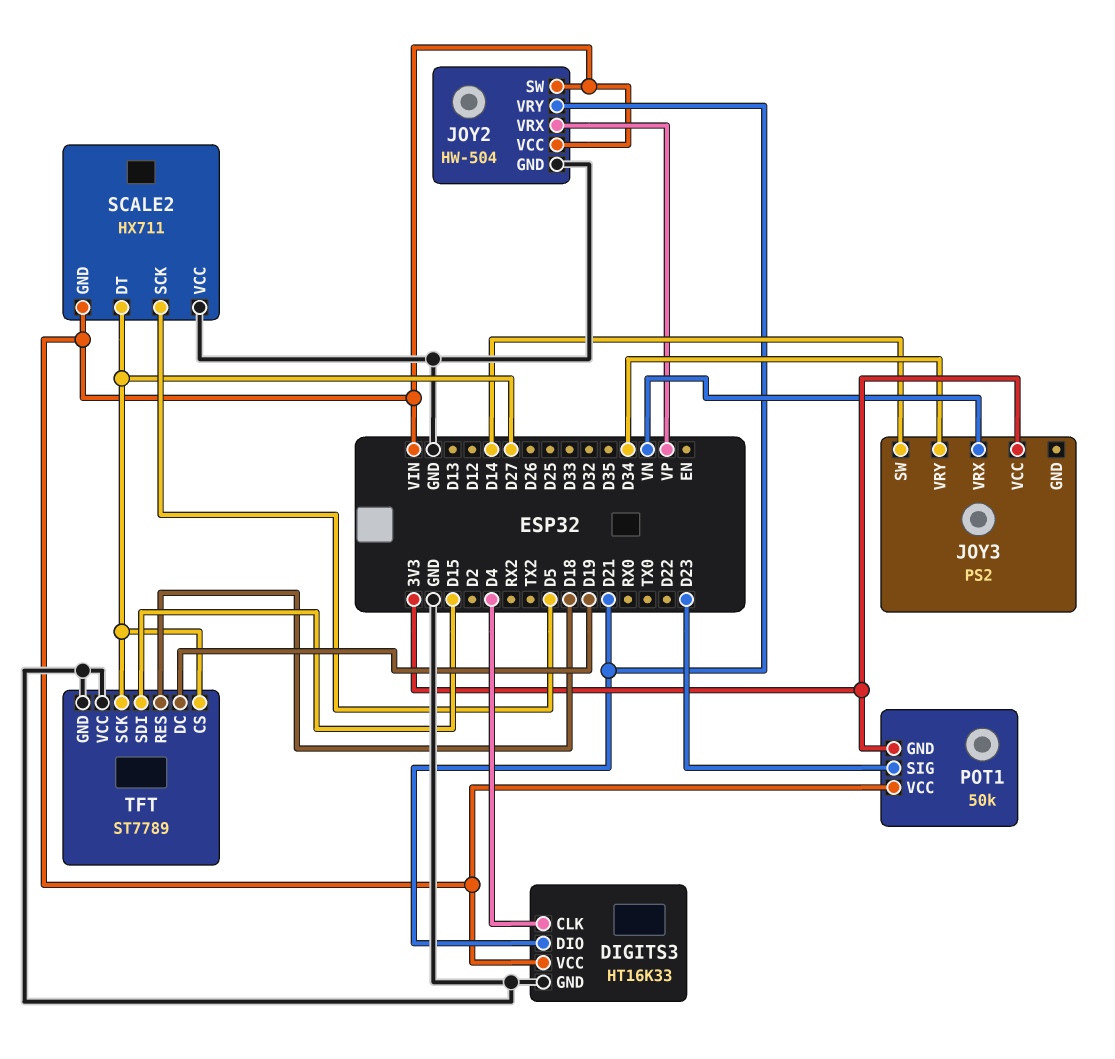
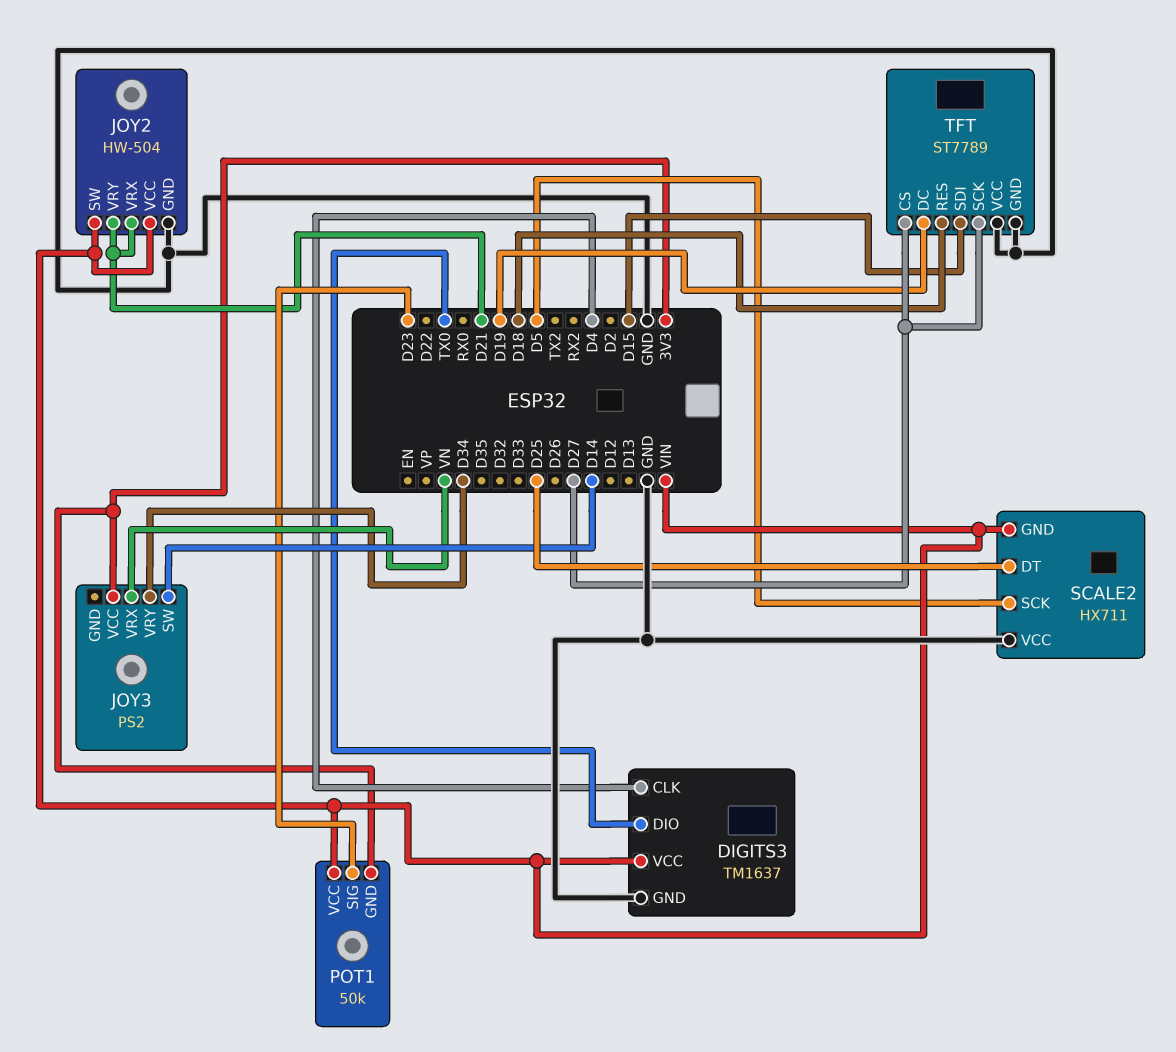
DIGITS3: HT16K33 -> TM1637
DIGITS3 pin DIO: D21 -> TX0
JOY2 pin VRX: VP -> D21
SCALE2 pin DT: D27 -> D25

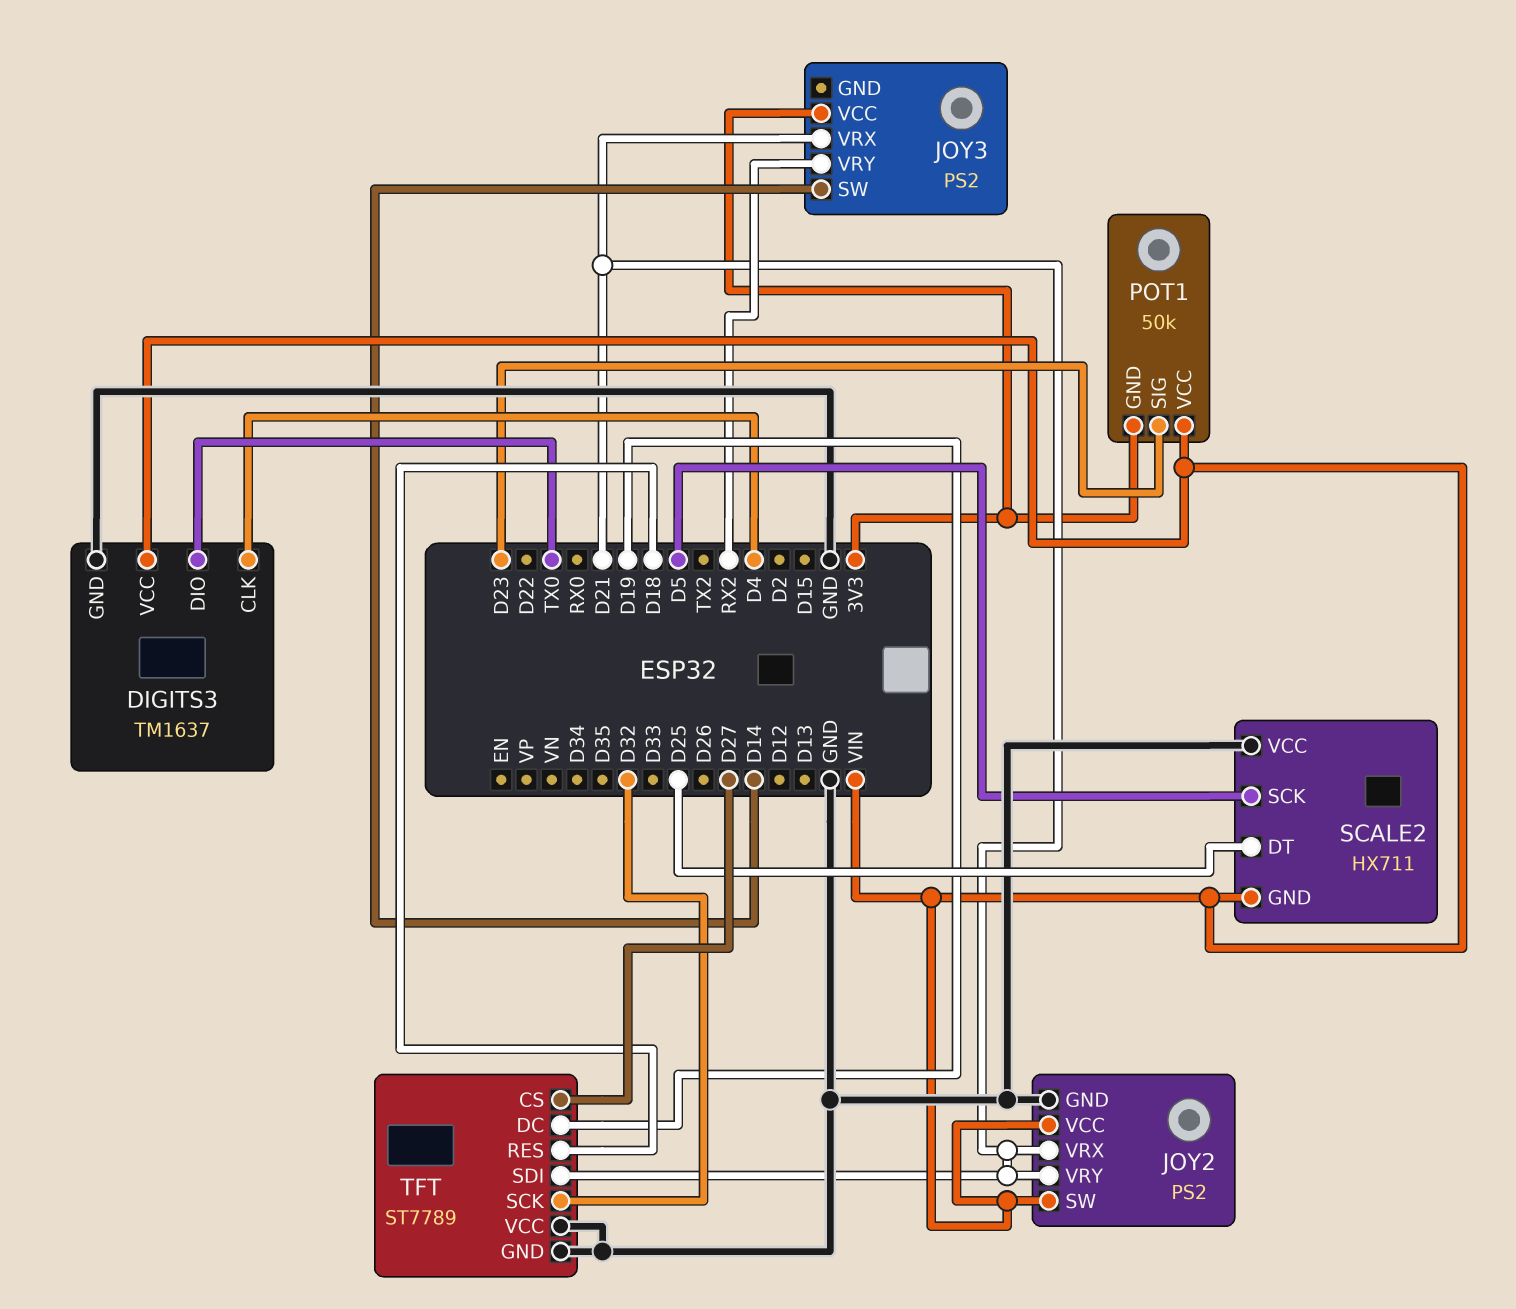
JOY2: HW-504 -> PS2
JOY3 pin VRX: VN -> D21
JOY3 pin VRY: D34 -> RX2
TFT pin SCK: D27 -> D32
TFT pin SDI: D15 -> D21

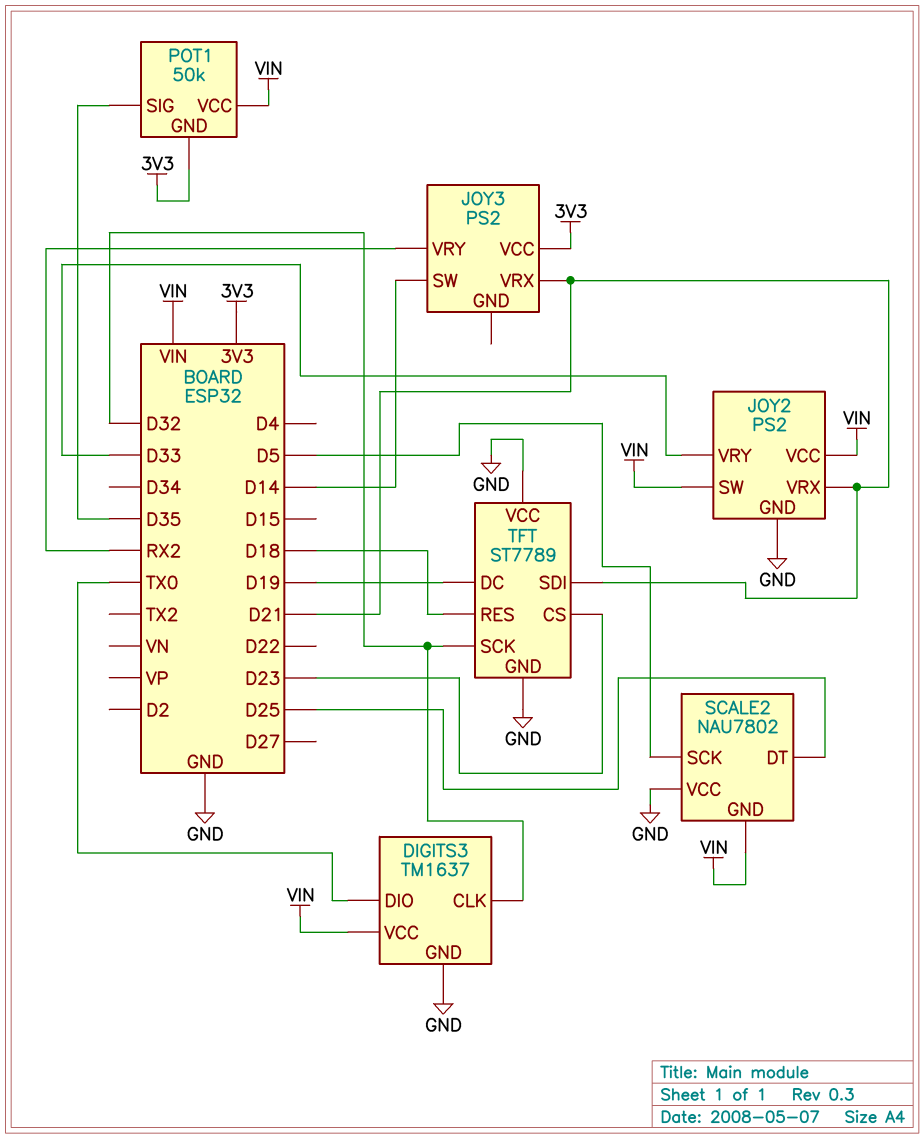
DIGITS3 pin CLK: D4 -> D32
JOY2 pin VRY: D21 -> D33
POT1 pin SIG: D23 -> D35
SCALE2: HX711 -> NAU7802
TFT pin CS: D27 -> D23

